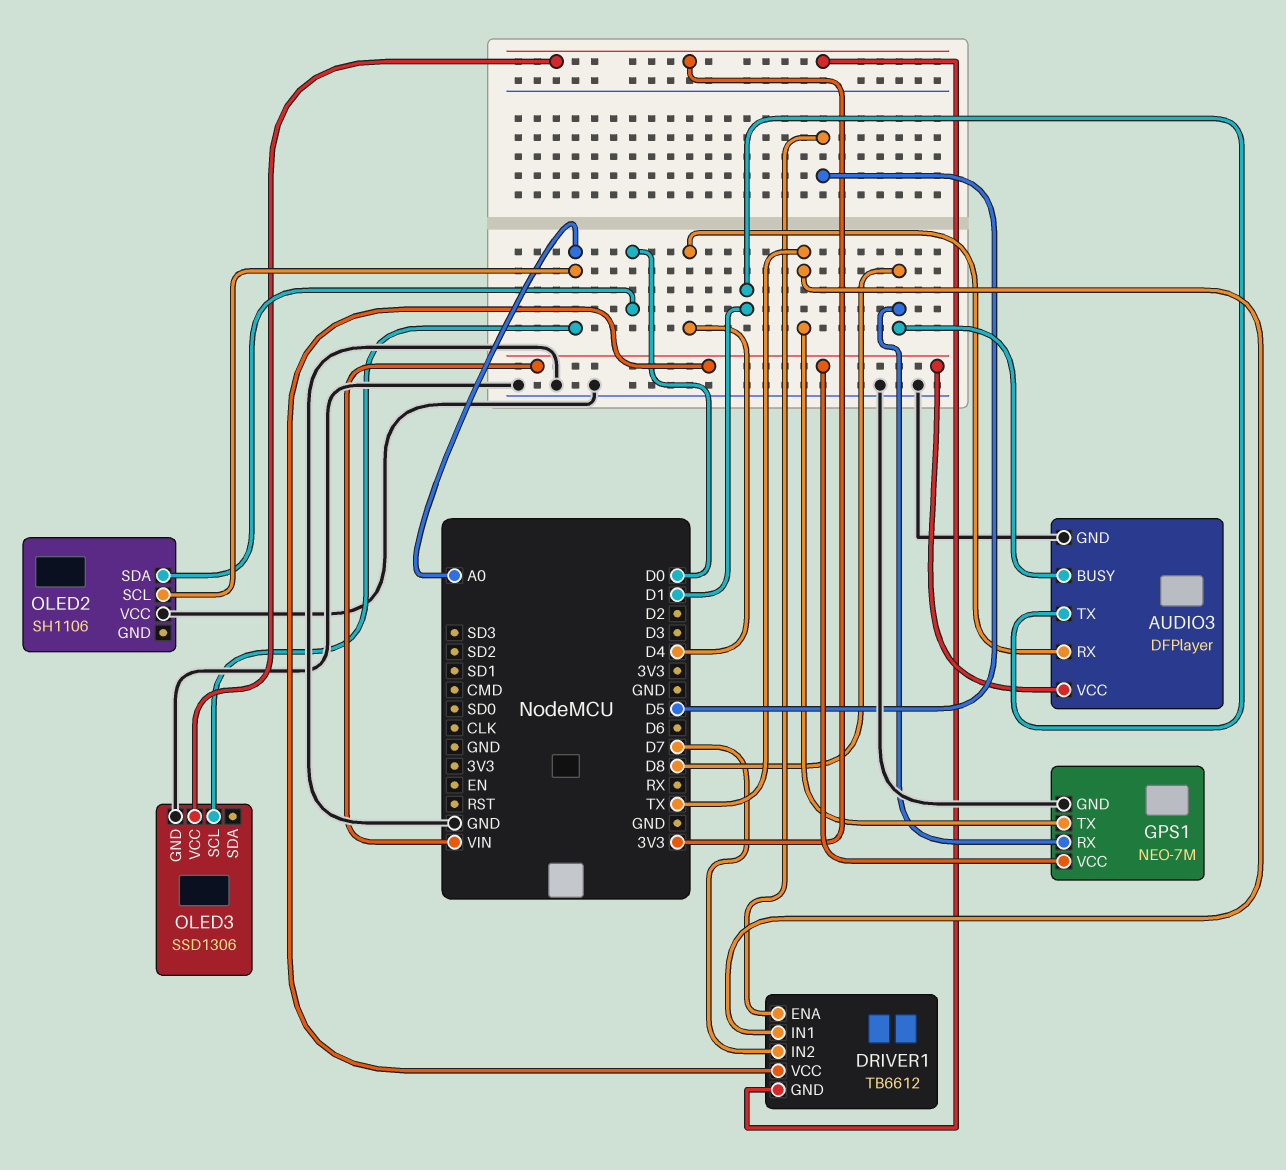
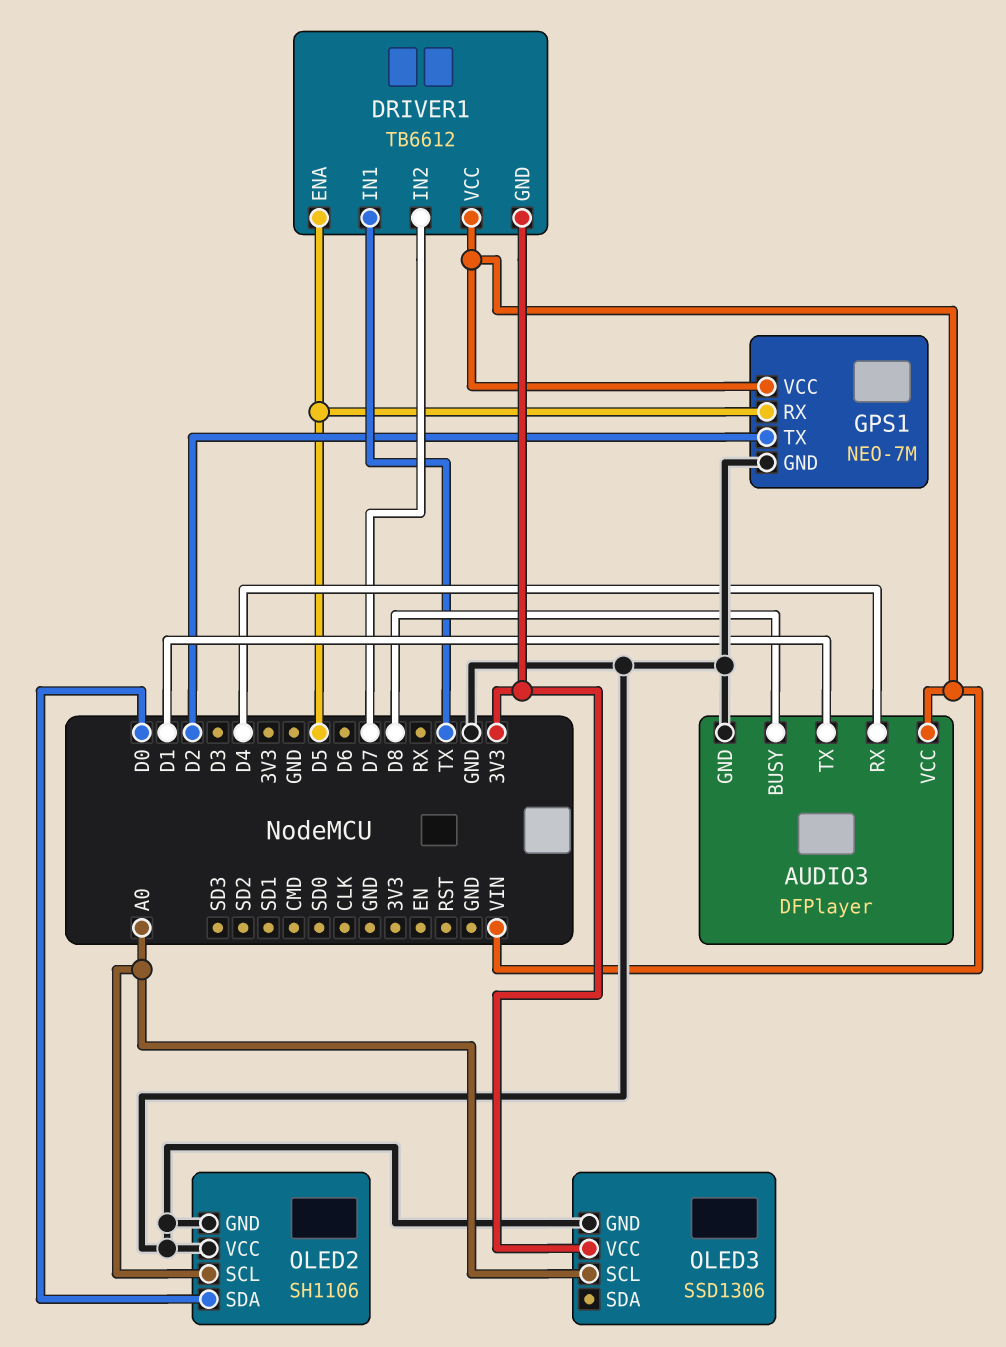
GPS1 pin RX: D8 -> D5
GPS1 pin TX: TX -> D2
OLED2 pin GND: none -> GND

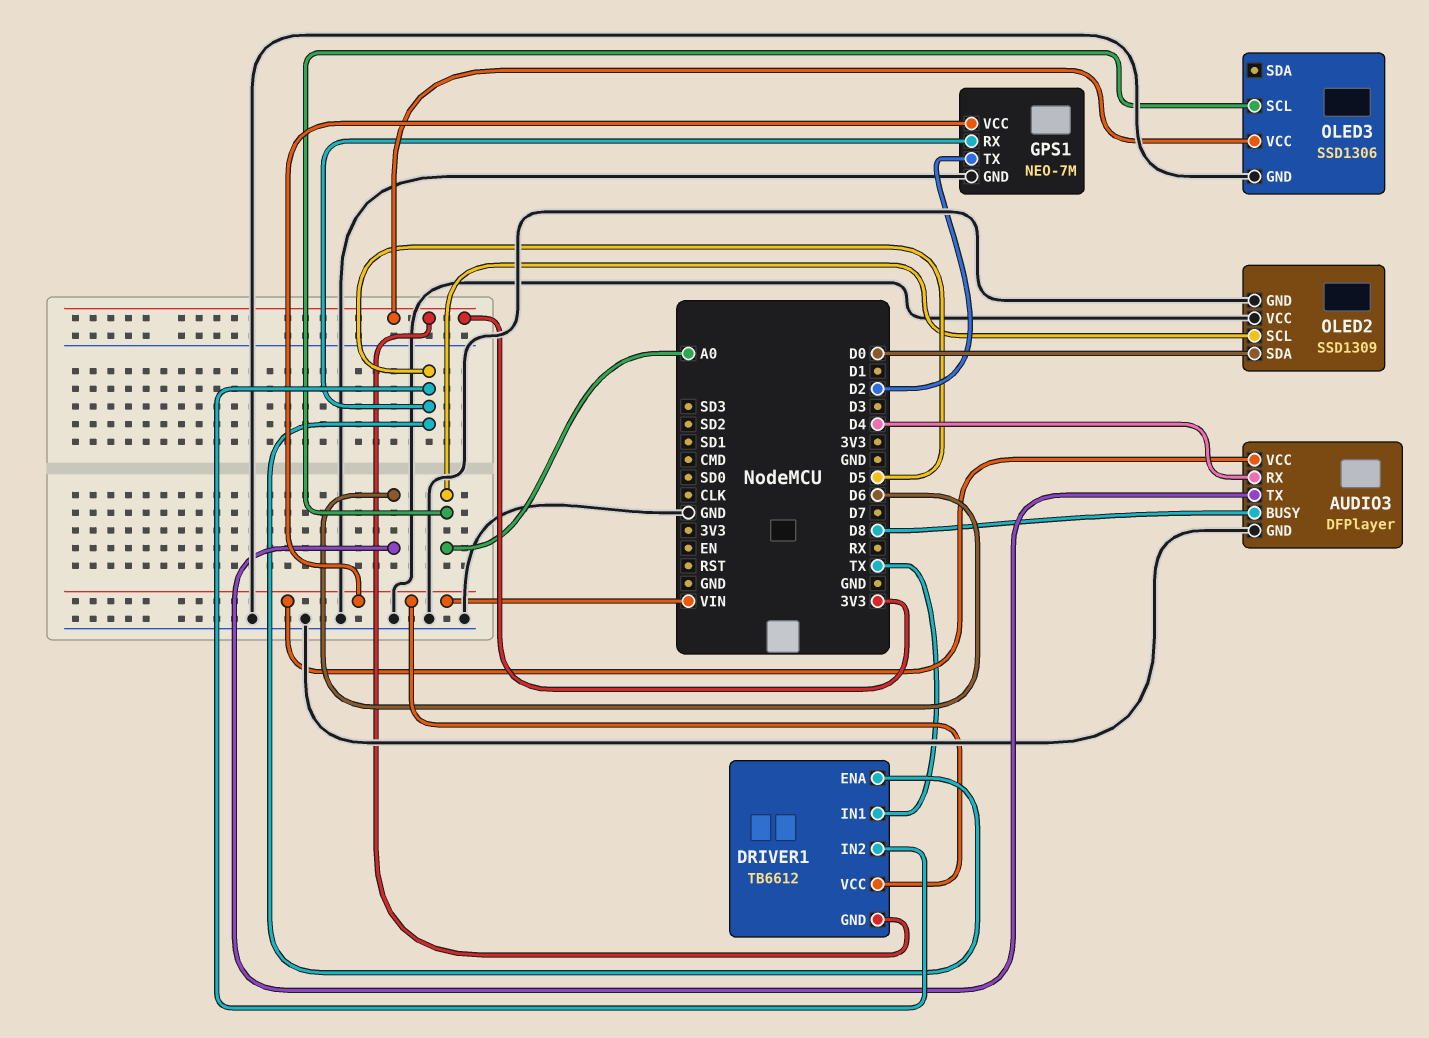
AUDIO3 pin TX: D1 -> D6
DRIVER1 pin IN2: D7 -> D5
OLED2: SH1106 -> SSD1309

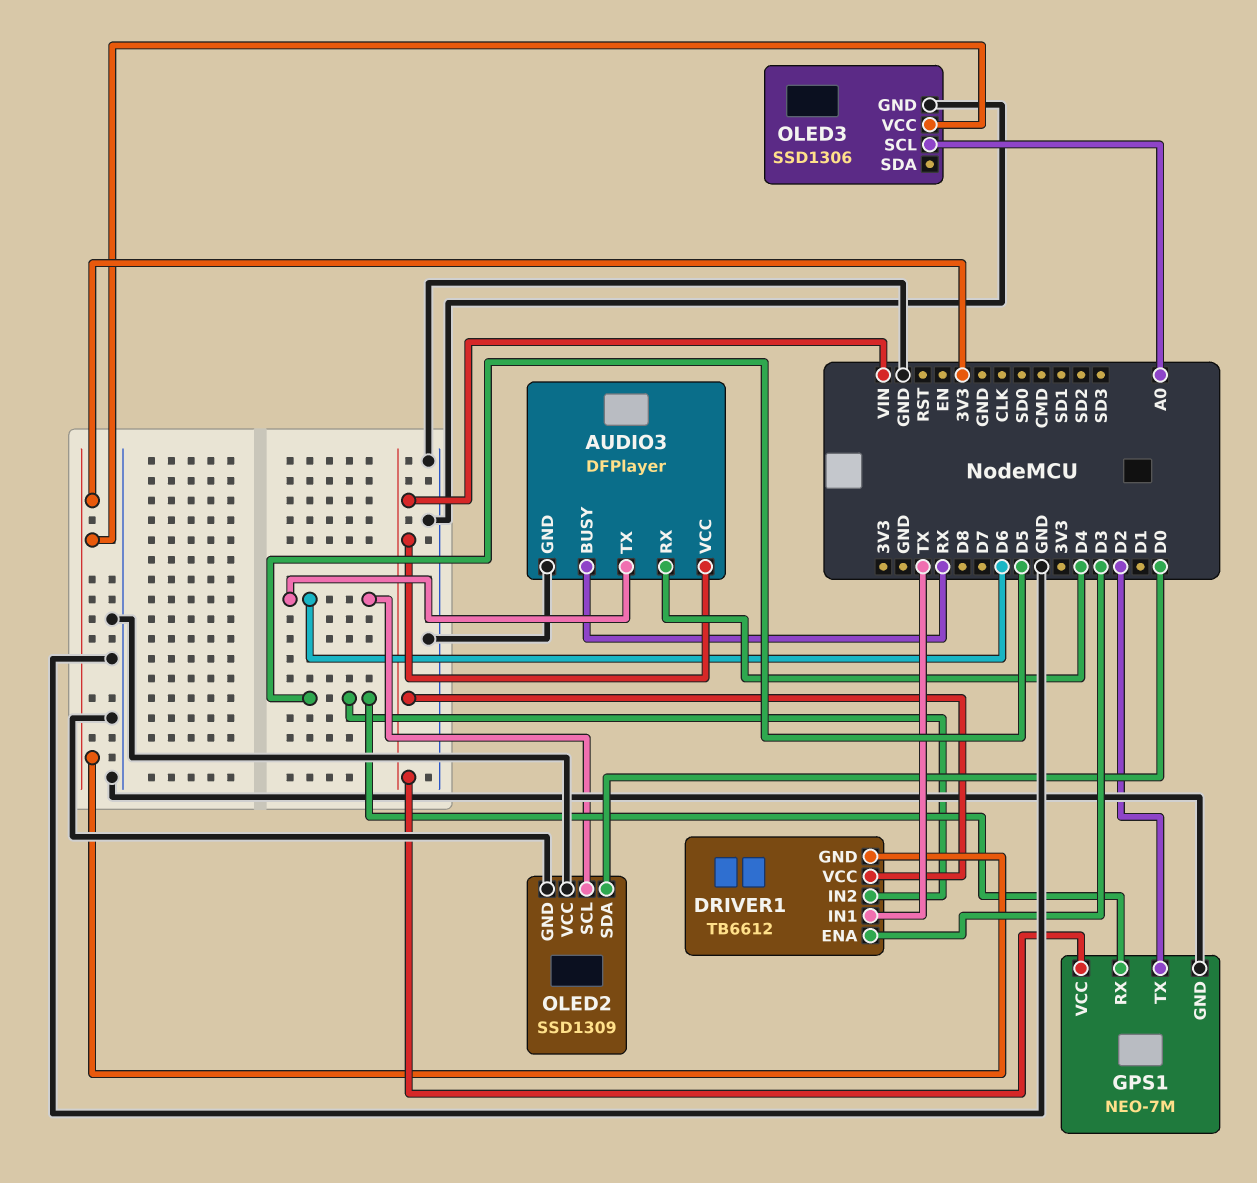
AUDIO3 pin BUSY: D8 -> RX
DRIVER1 pin ENA: D5 -> D3
OLED2 pin SCL: A0 -> D6

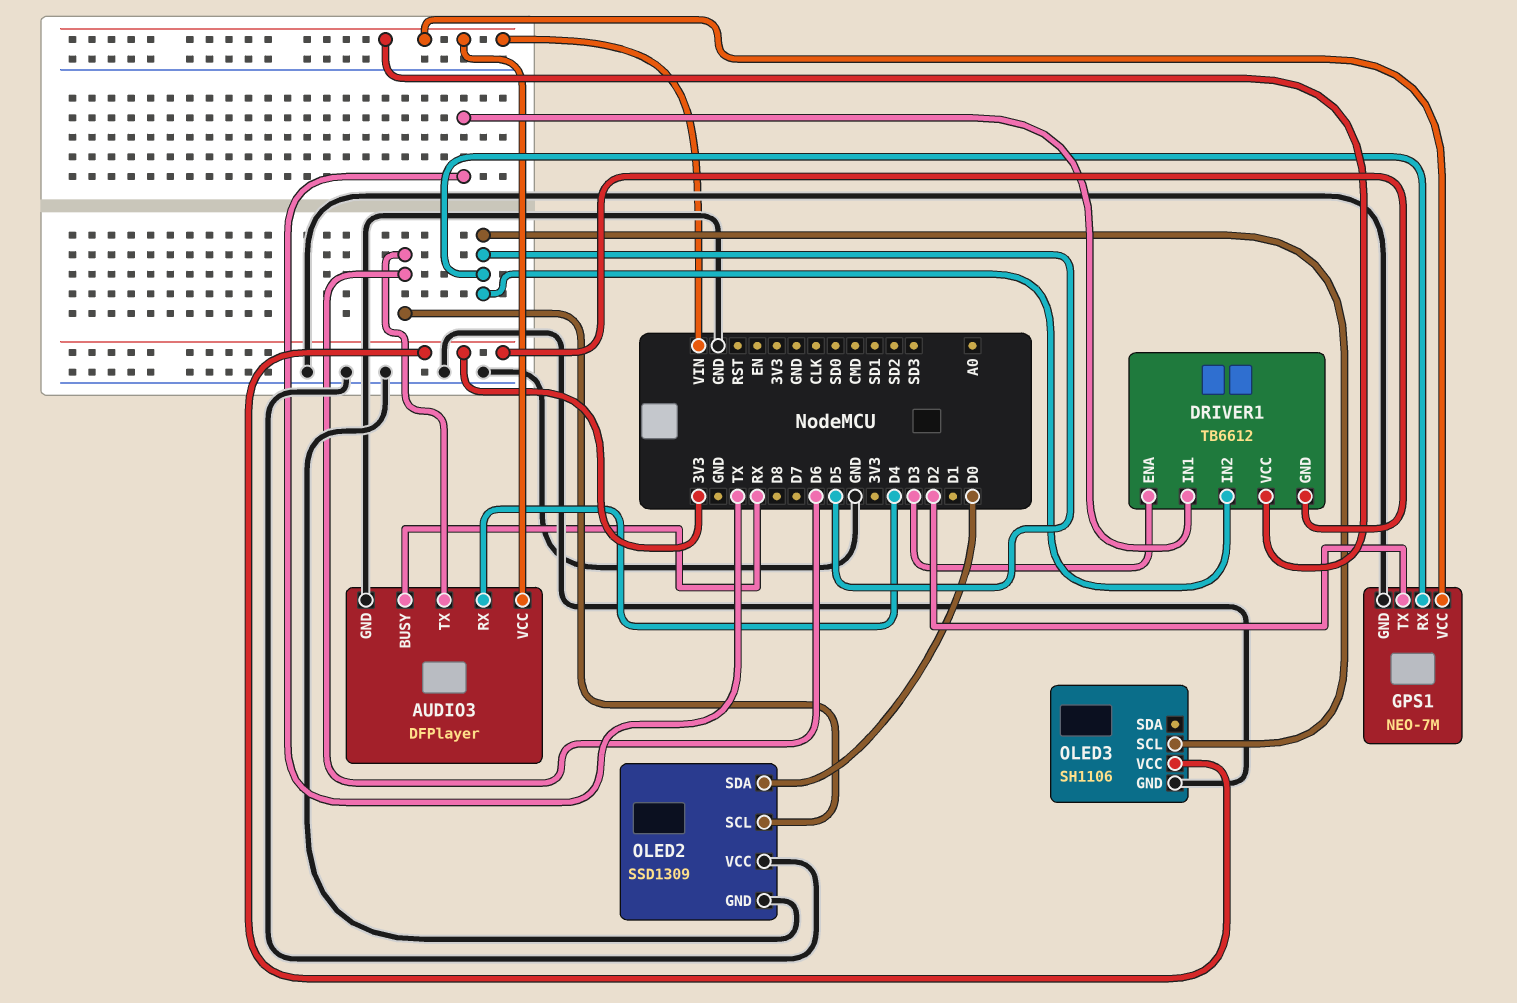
OLED3: SSD1306 -> SH1106
OLED3 pin SCL: A0 -> D5

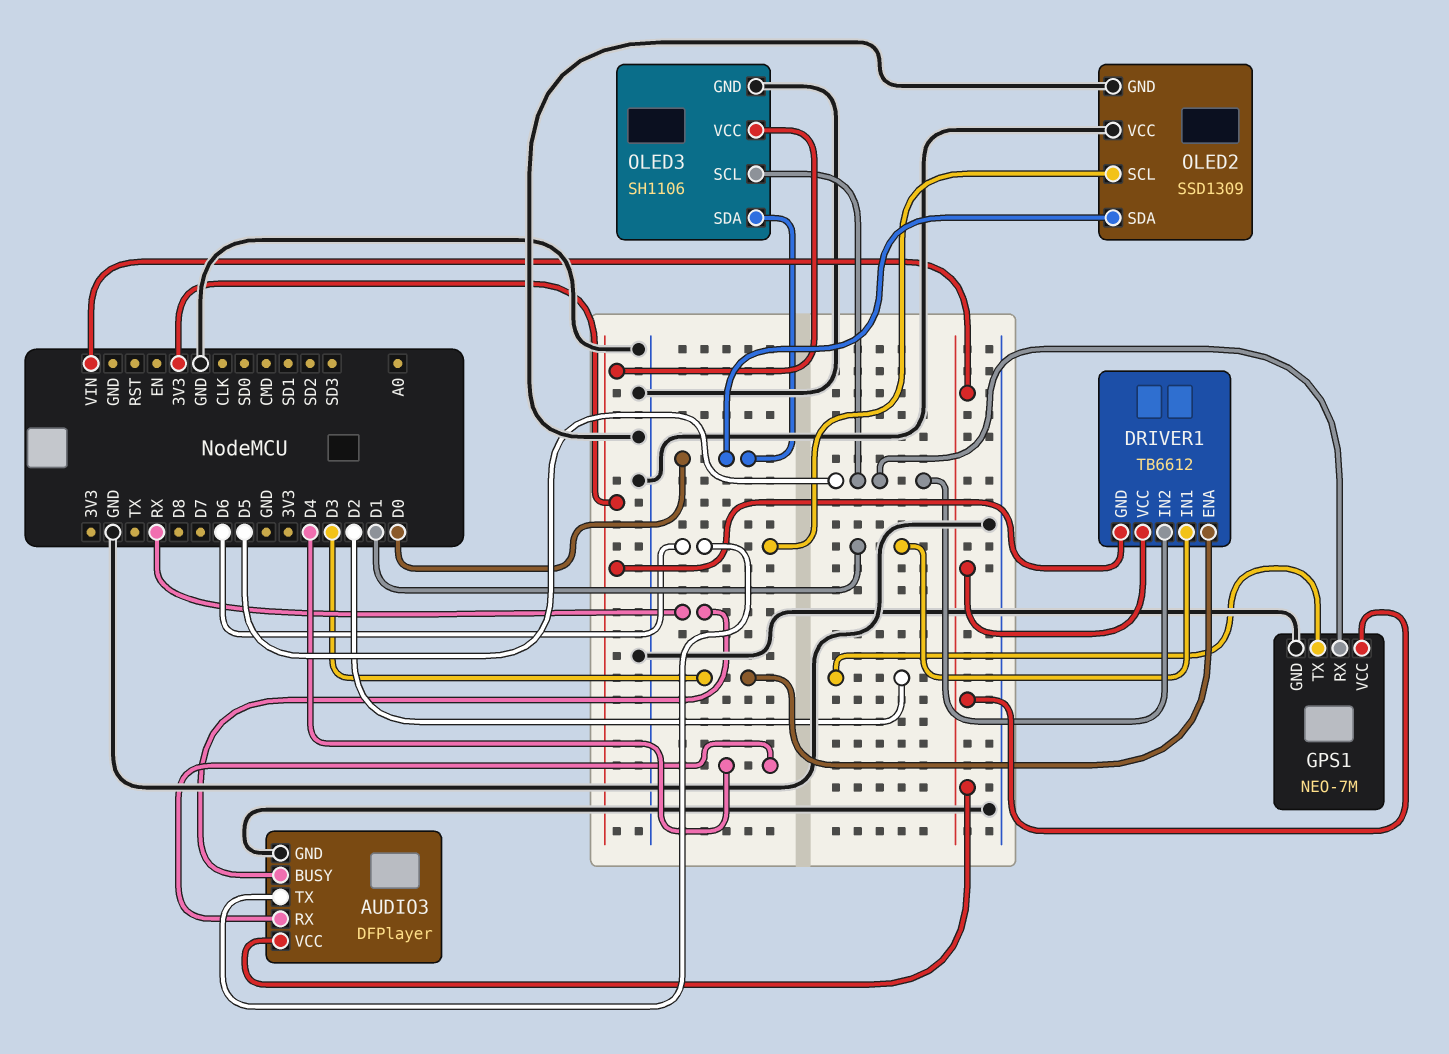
DRIVER1 pin IN1: TX -> D1
OLED3 pin SDA: none -> D0

